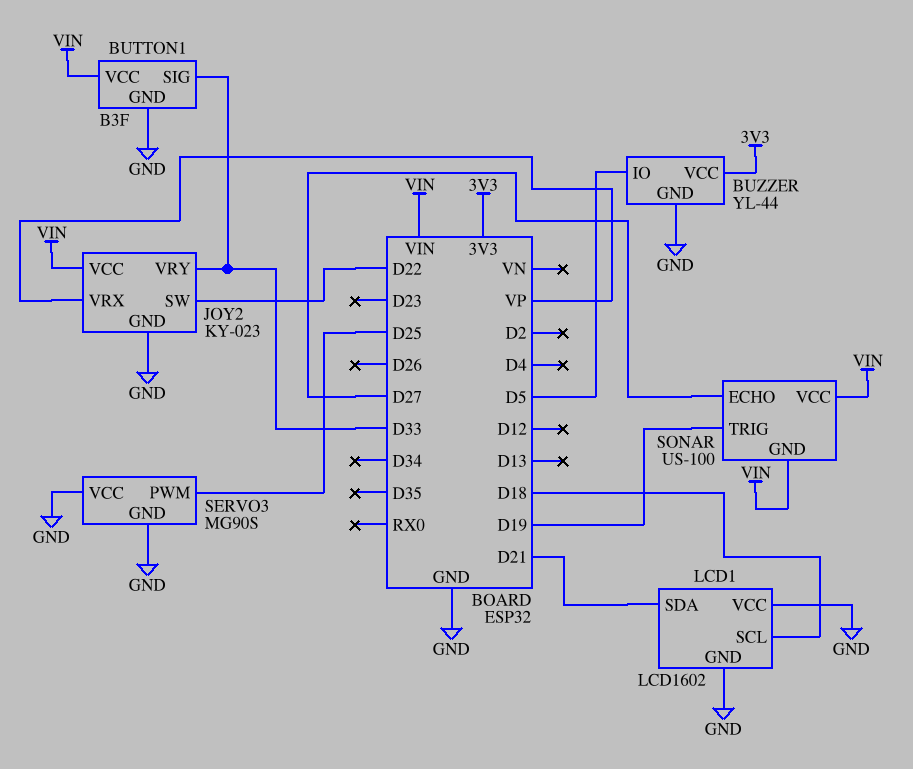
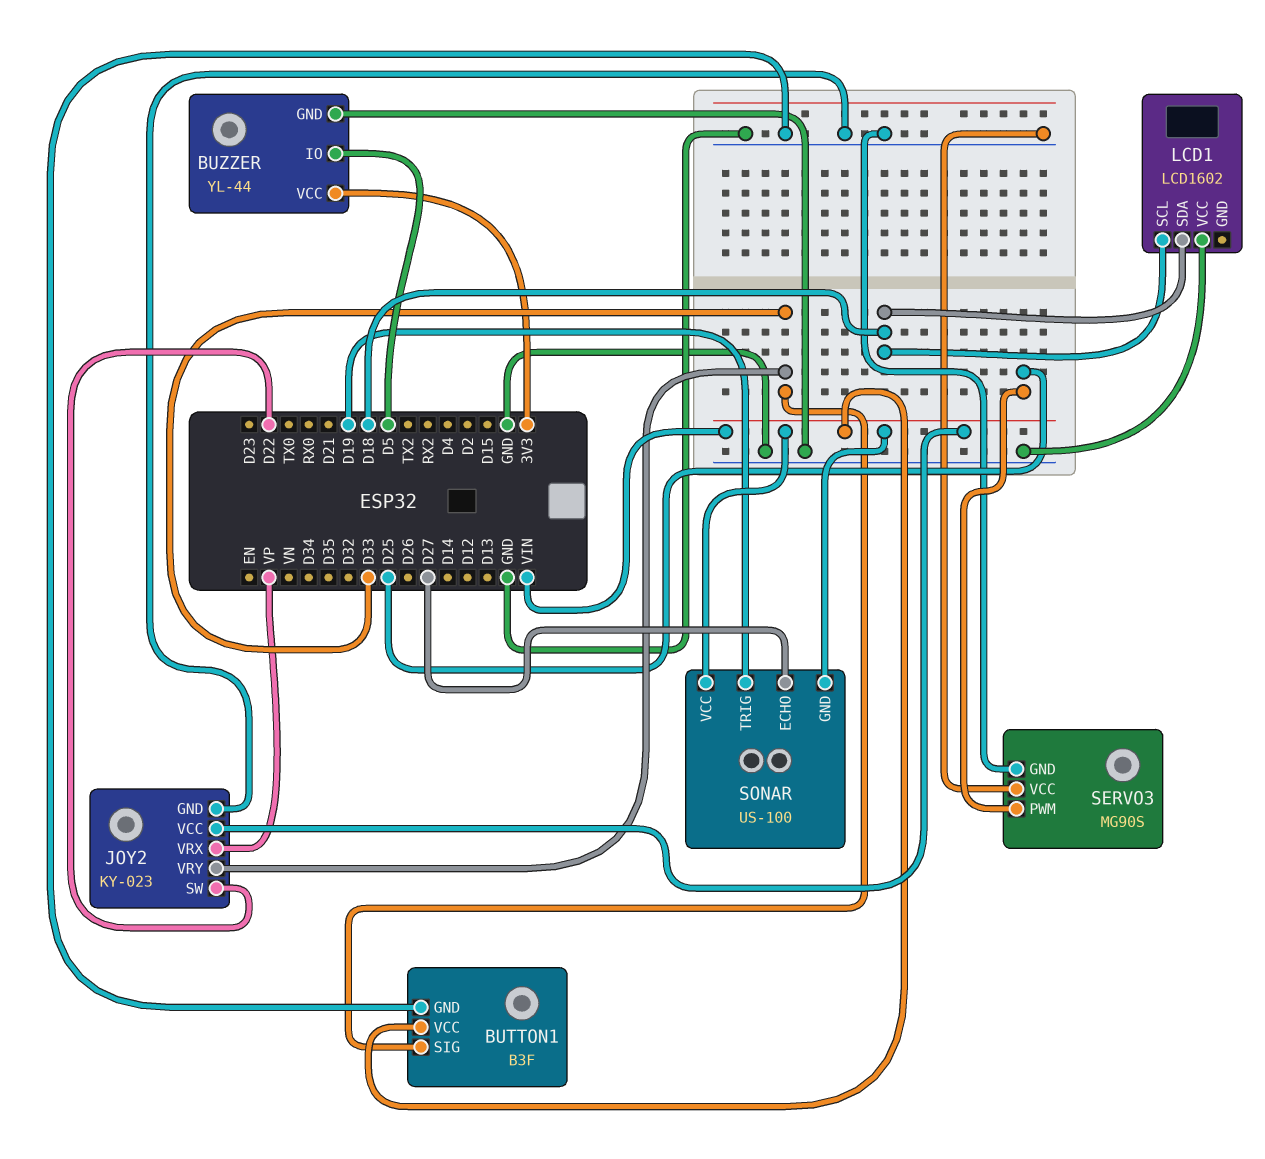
LCD1 pin GND: GND -> none
LCD1 pin SDA: D21 -> D18

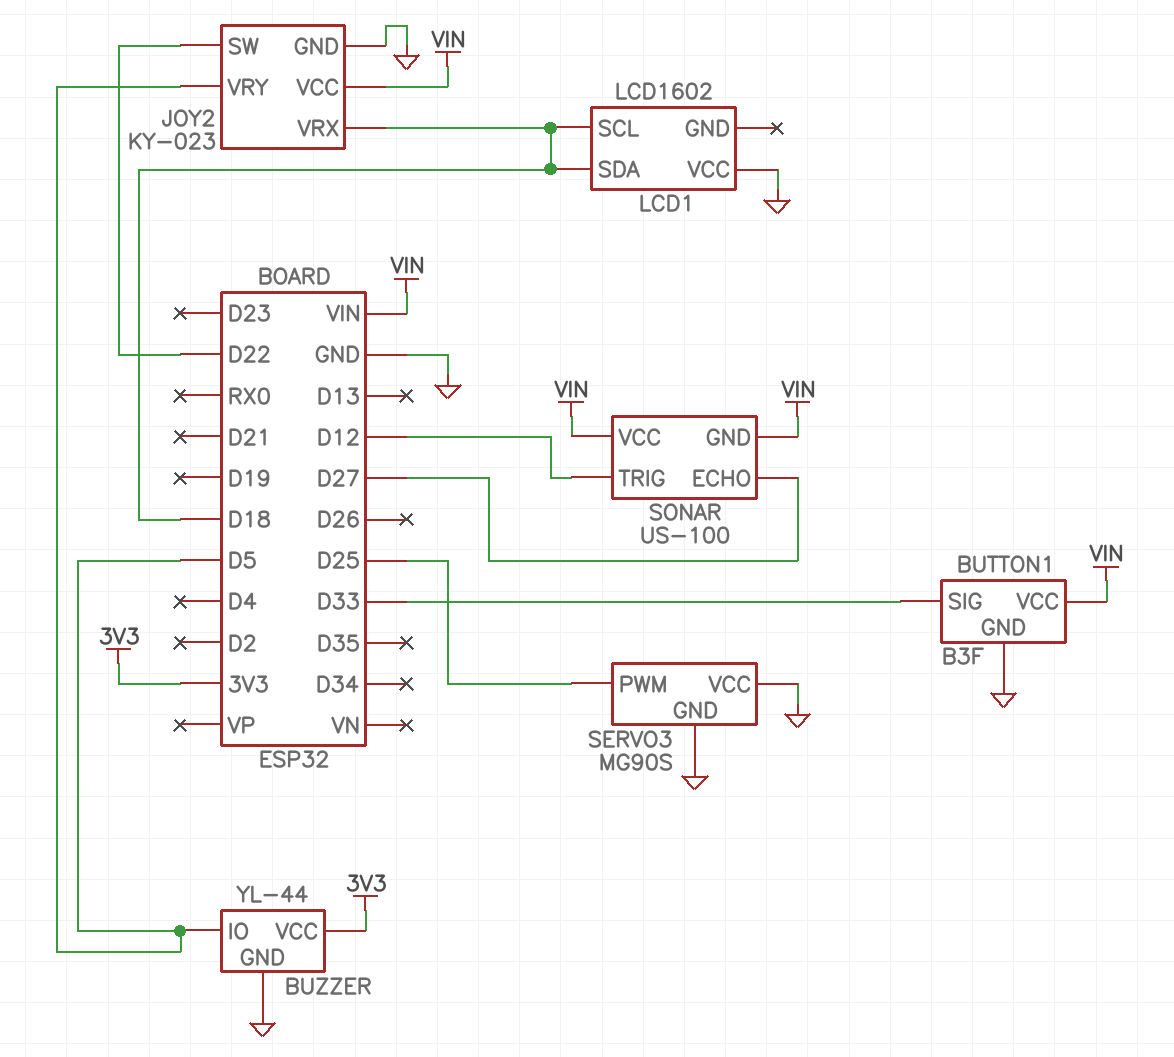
JOY2 pin VRX: VP -> D18
JOY2 pin VRY: D33 -> D5
SONAR pin TRIG: D19 -> D12

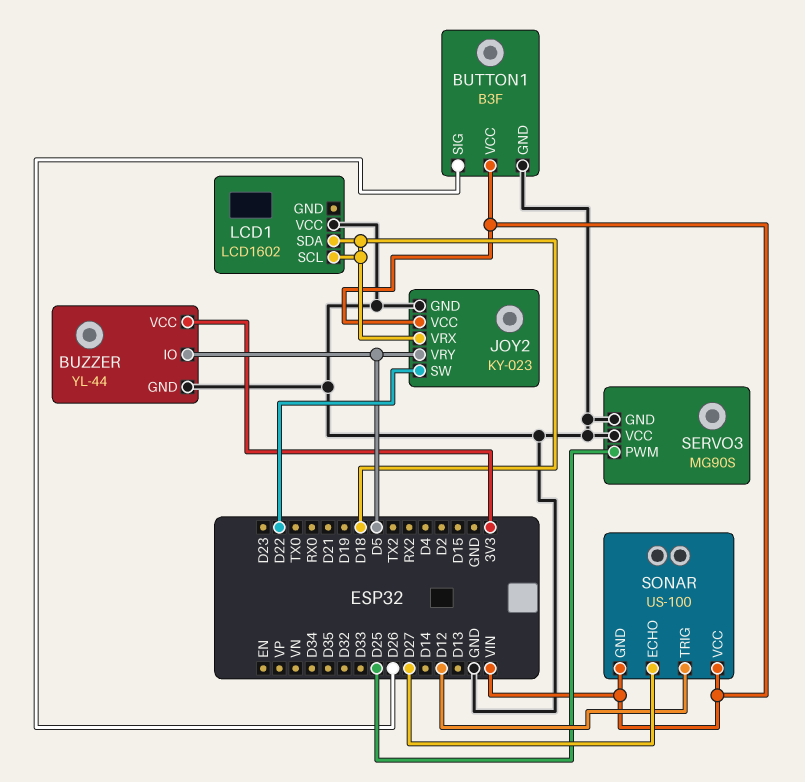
BUTTON1 pin SIG: D33 -> D26

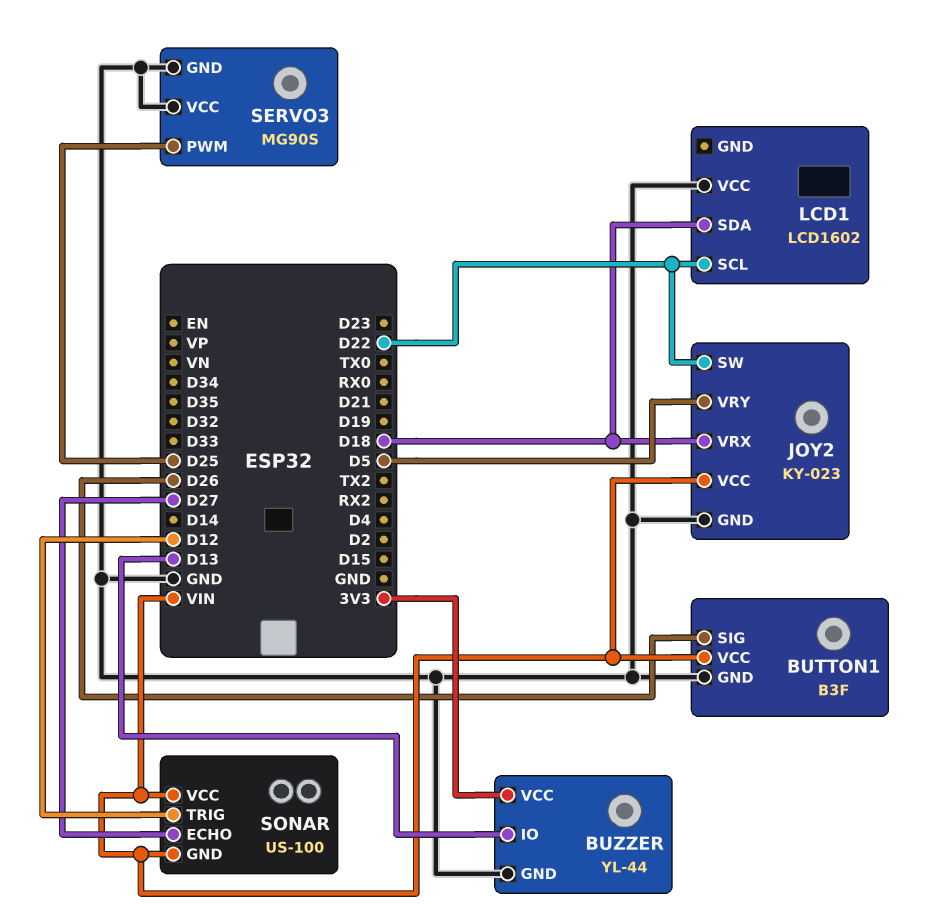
BUZZER pin IO: D5 -> D13
LCD1 pin SCL: D18 -> D22

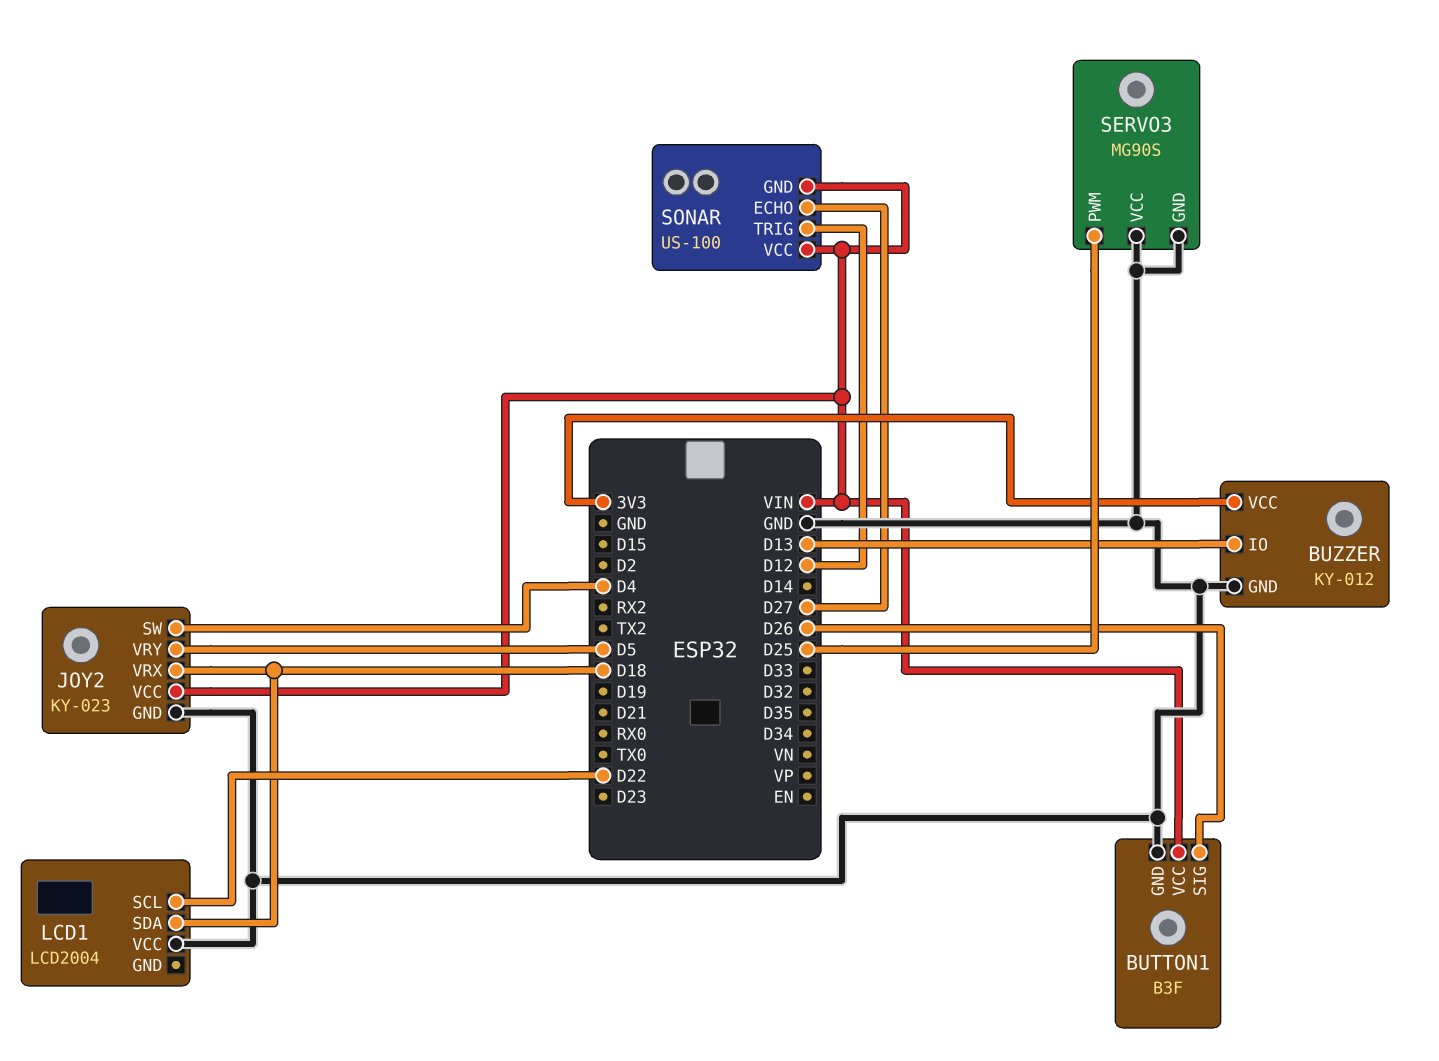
BUZZER: YL-44 -> KY-012
JOY2 pin SW: D22 -> D4
LCD1: LCD1602 -> LCD2004

